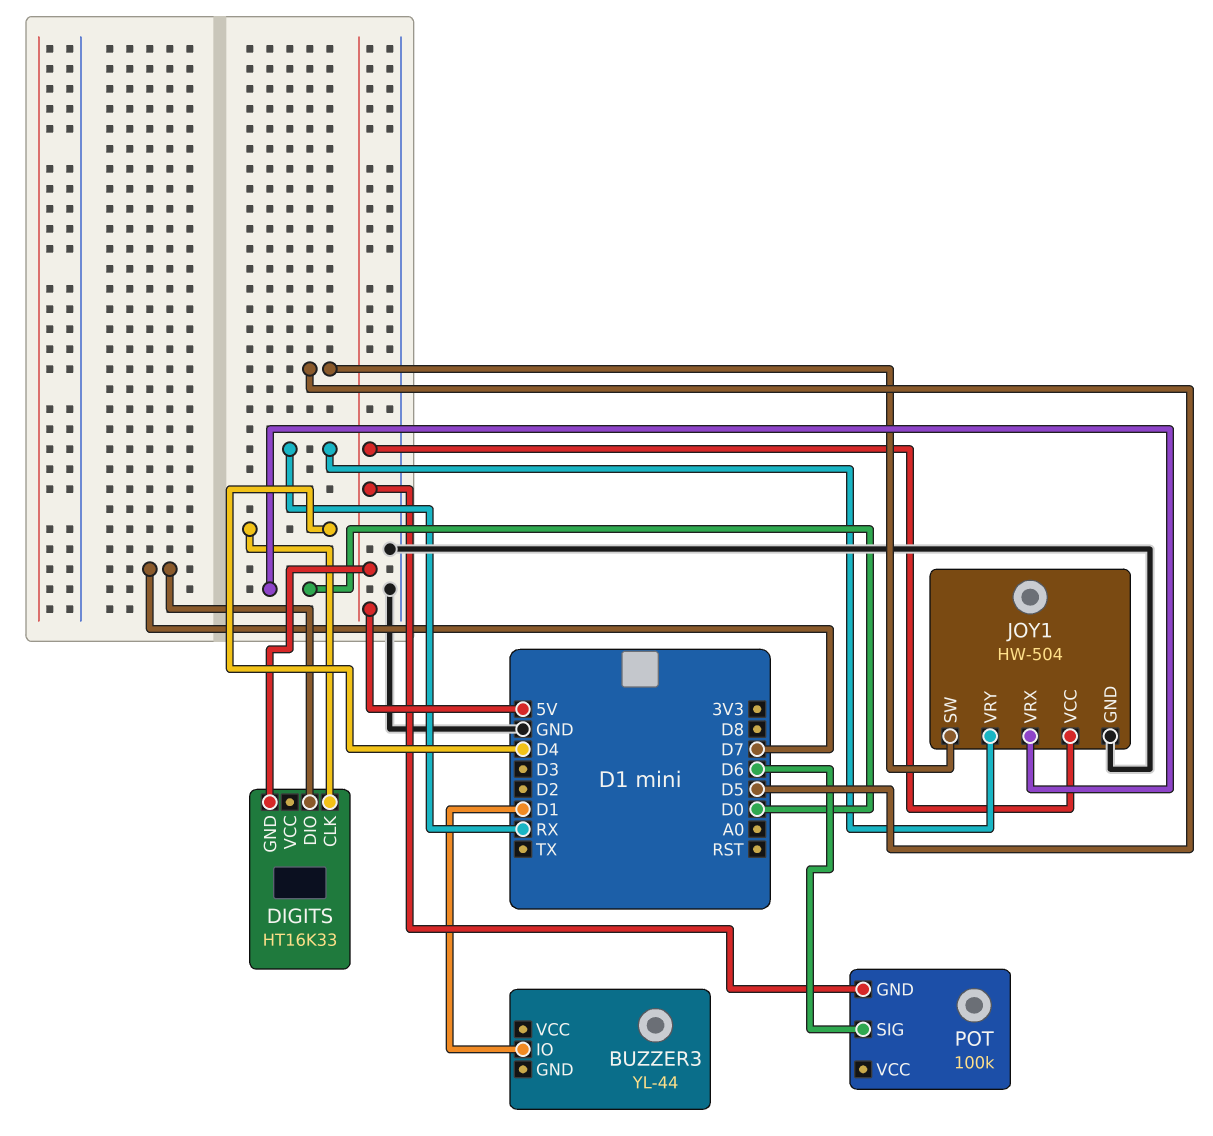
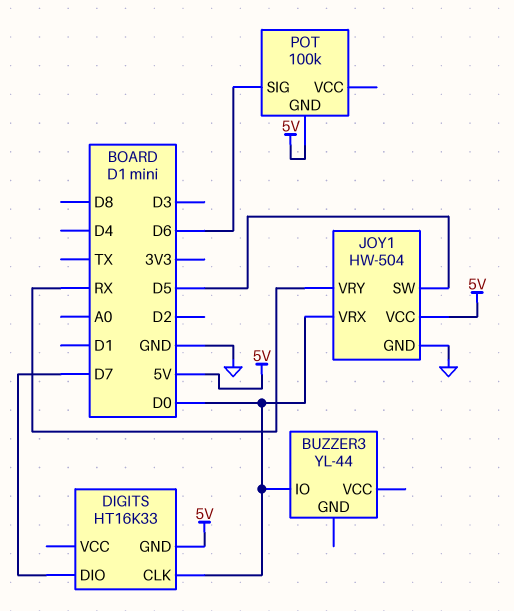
BUZZER3 pin IO: D1 -> D0
DIGITS pin CLK: D4 -> D0

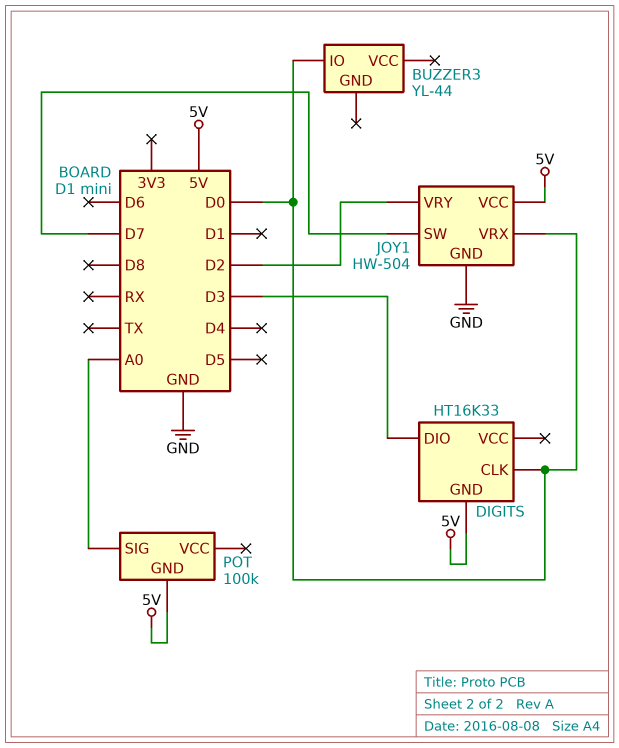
DIGITS pin DIO: D7 -> D3
JOY1 pin SW: D5 -> D7
JOY1 pin VRY: RX -> D2
POT pin SIG: D6 -> A0

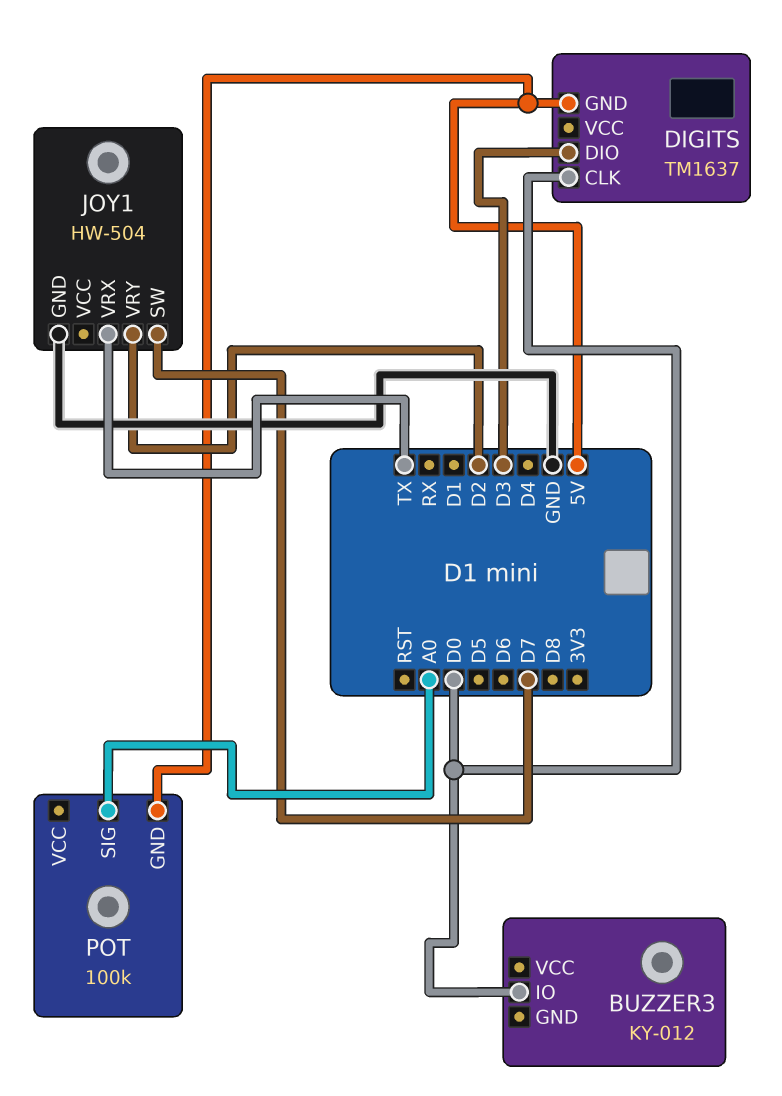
BUZZER3: YL-44 -> KY-012
DIGITS: HT16K33 -> TM1637
JOY1 pin VCC: 5V -> none
JOY1 pin VRX: D0 -> TX

